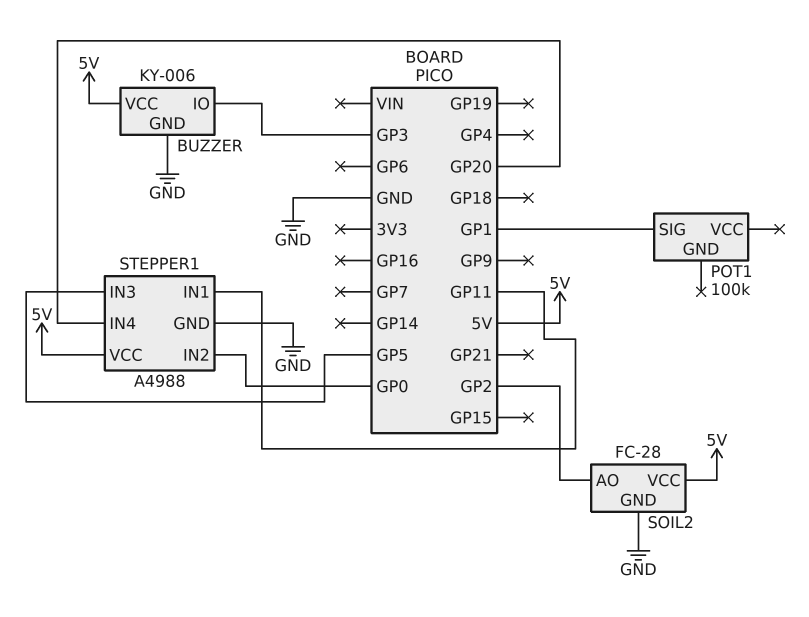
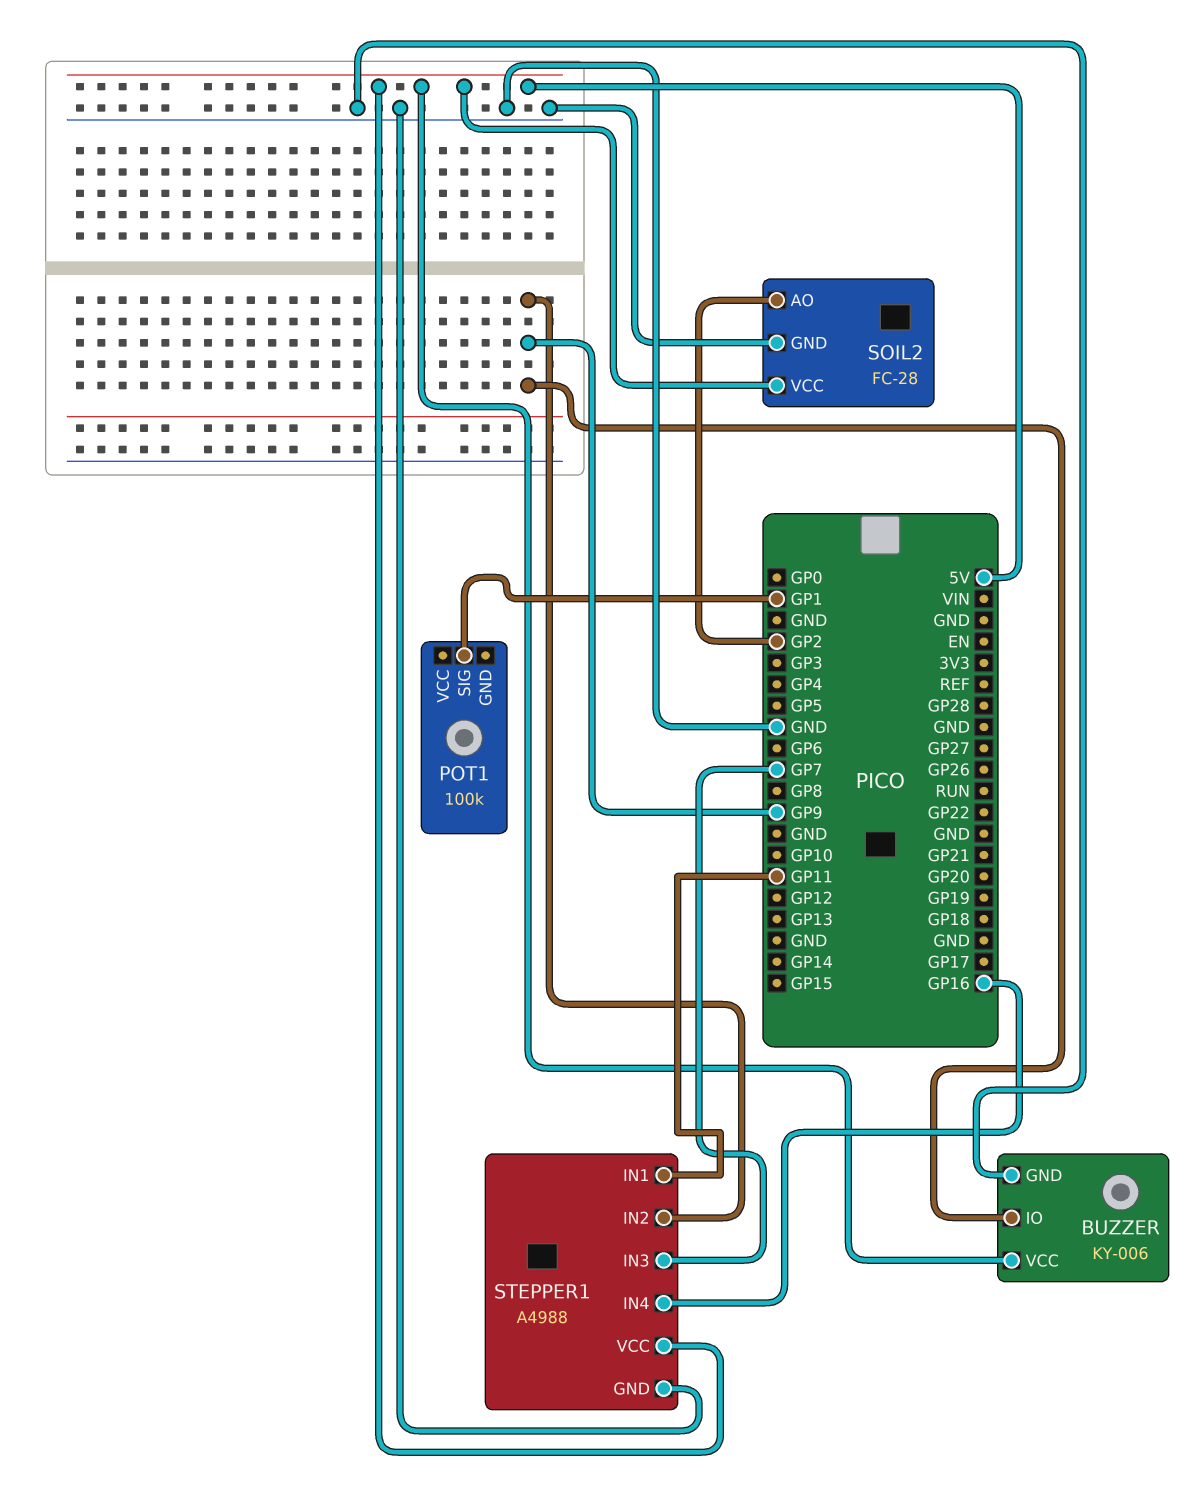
BUZZER pin IO: GP3 -> GP9
STEPPER1 pin IN2: GP0 -> GP9
STEPPER1 pin IN3: GP5 -> GP7
STEPPER1 pin IN4: GP20 -> GP16

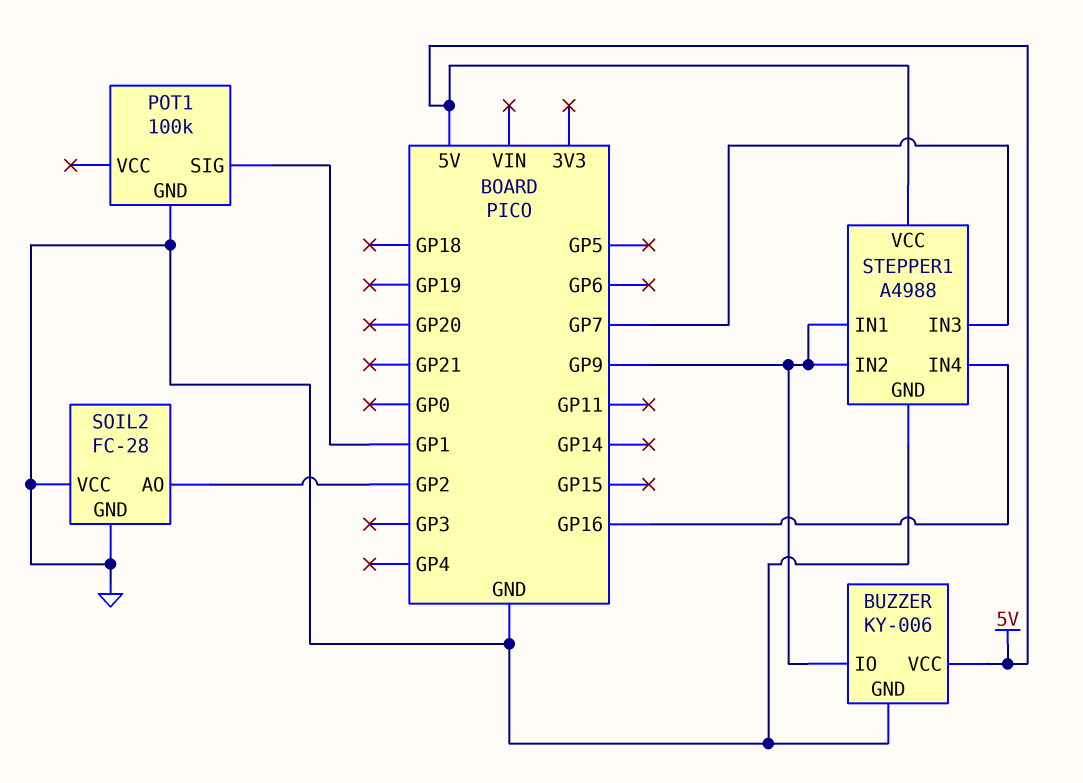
POT1 pin GND: none -> GND
SOIL2 pin VCC: 5V -> GND
STEPPER1 pin IN1: GP11 -> GP9

